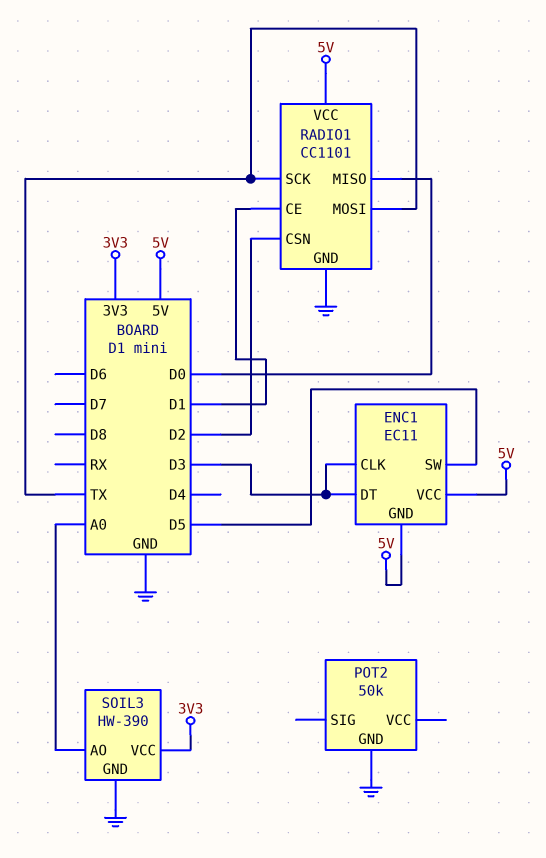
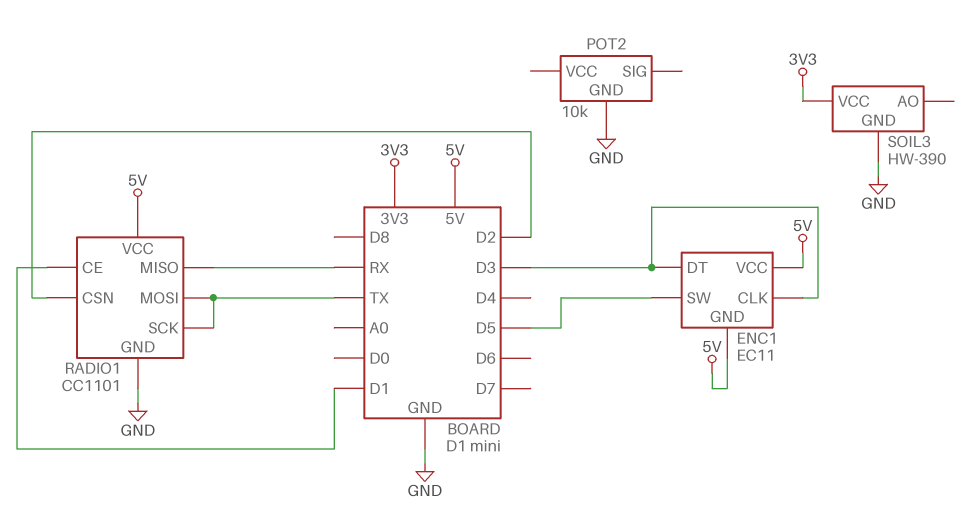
POT2: 50k -> 10k
RADIO1 pin MISO: D0 -> RX
SOIL3 pin AO: A0 -> none

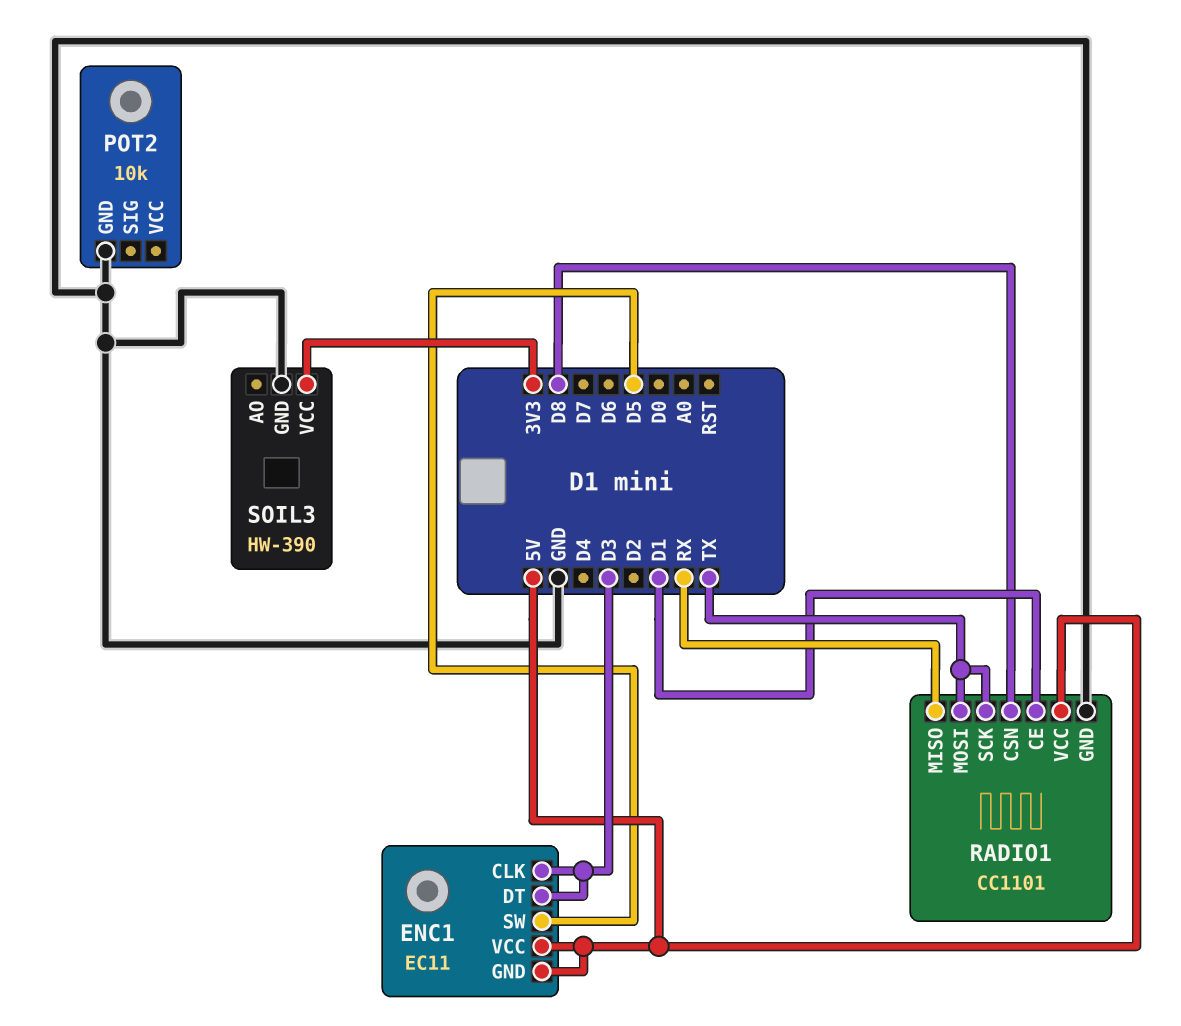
RADIO1 pin CSN: D2 -> D8

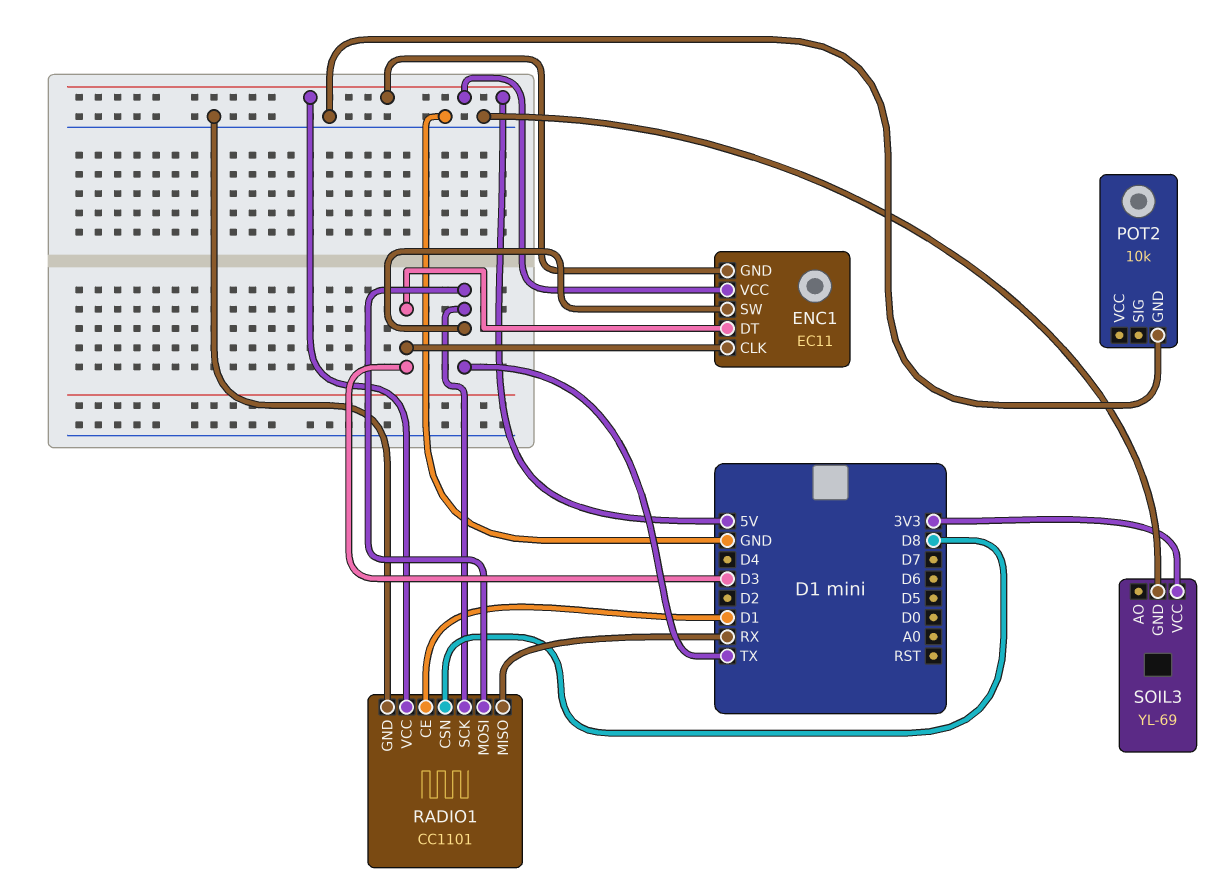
ENC1 pin SW: D5 -> TX
SOIL3: HW-390 -> YL-69

